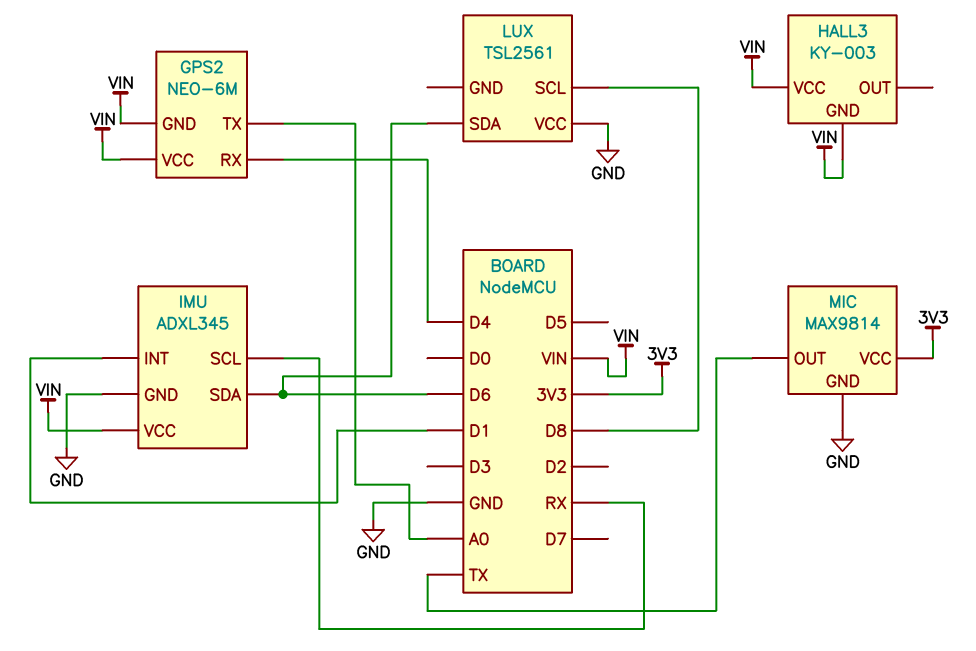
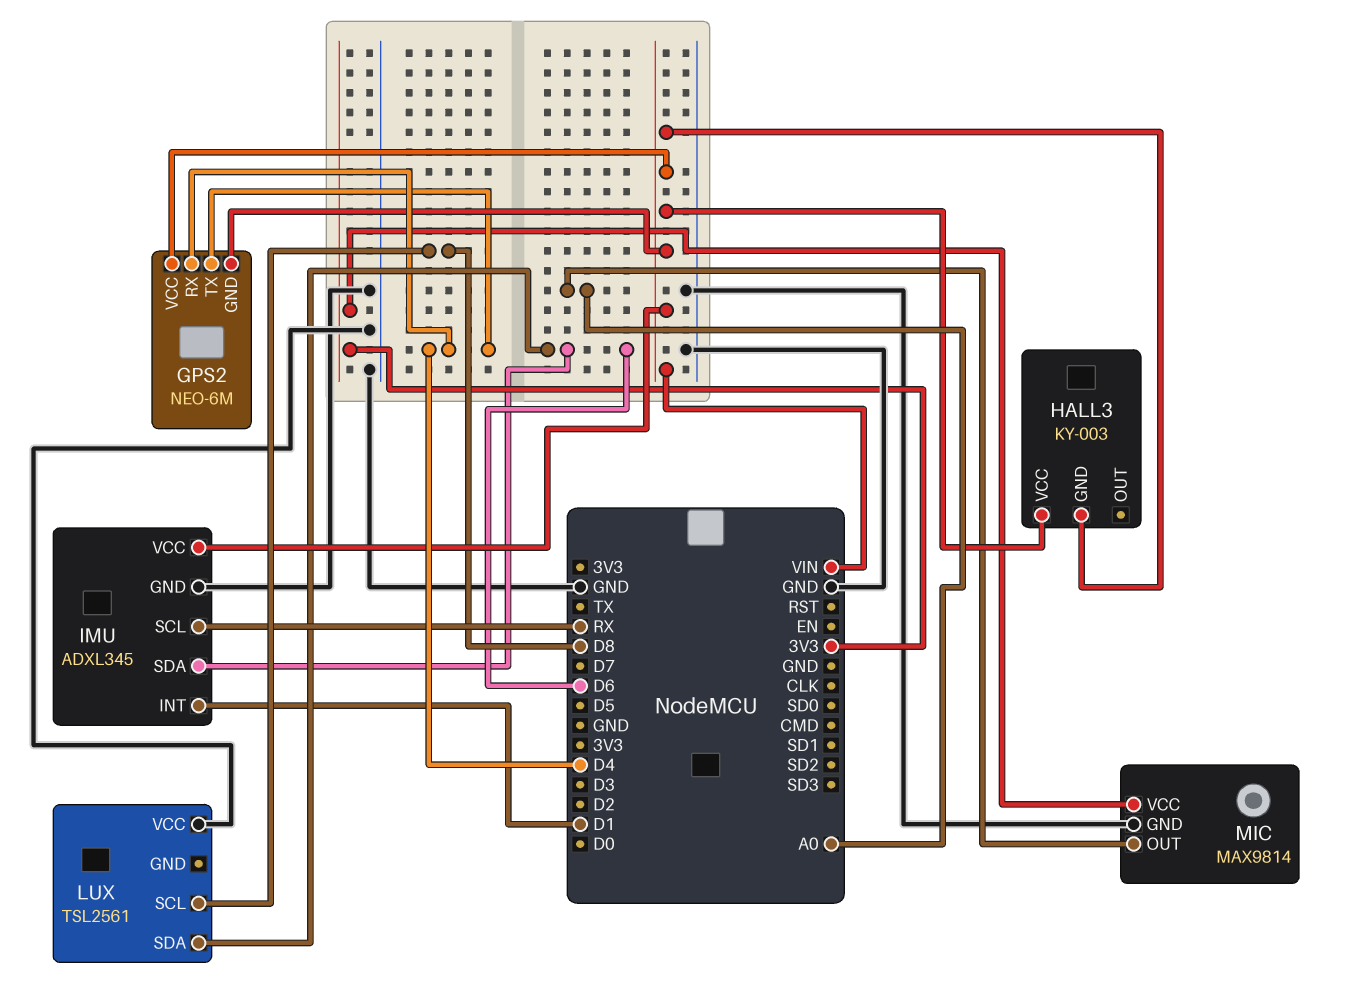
GPS2 pin TX: A0 -> D4
MIC pin OUT: TX -> A0

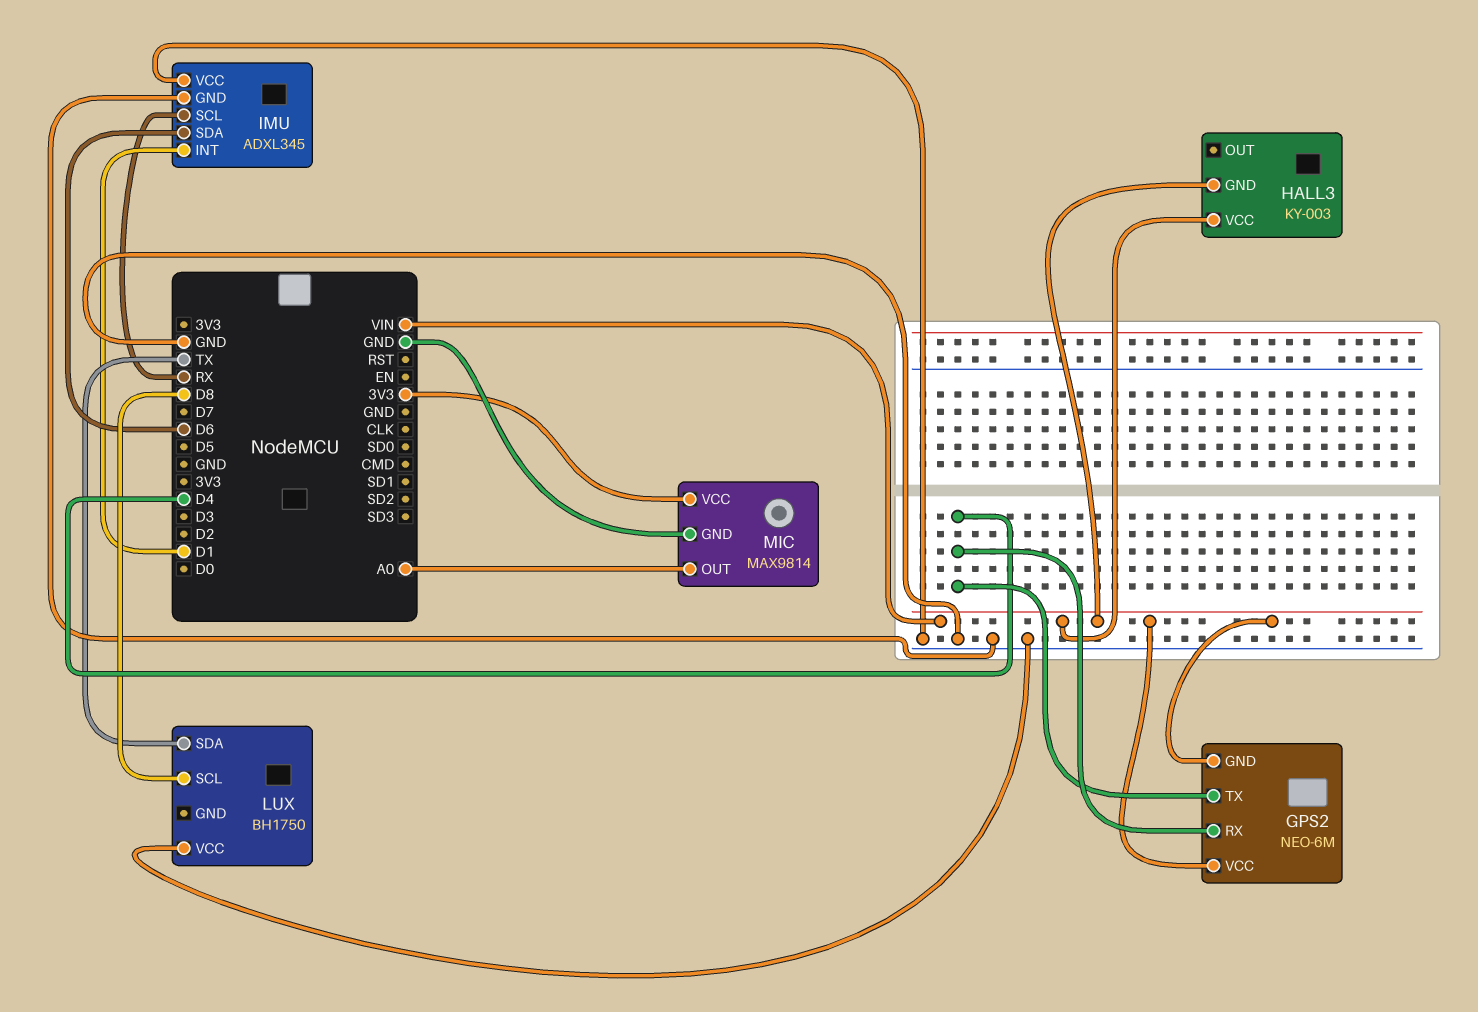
IMU pin VCC: VIN -> GND
LUX: TSL2561 -> BH1750
LUX pin SDA: D6 -> TX

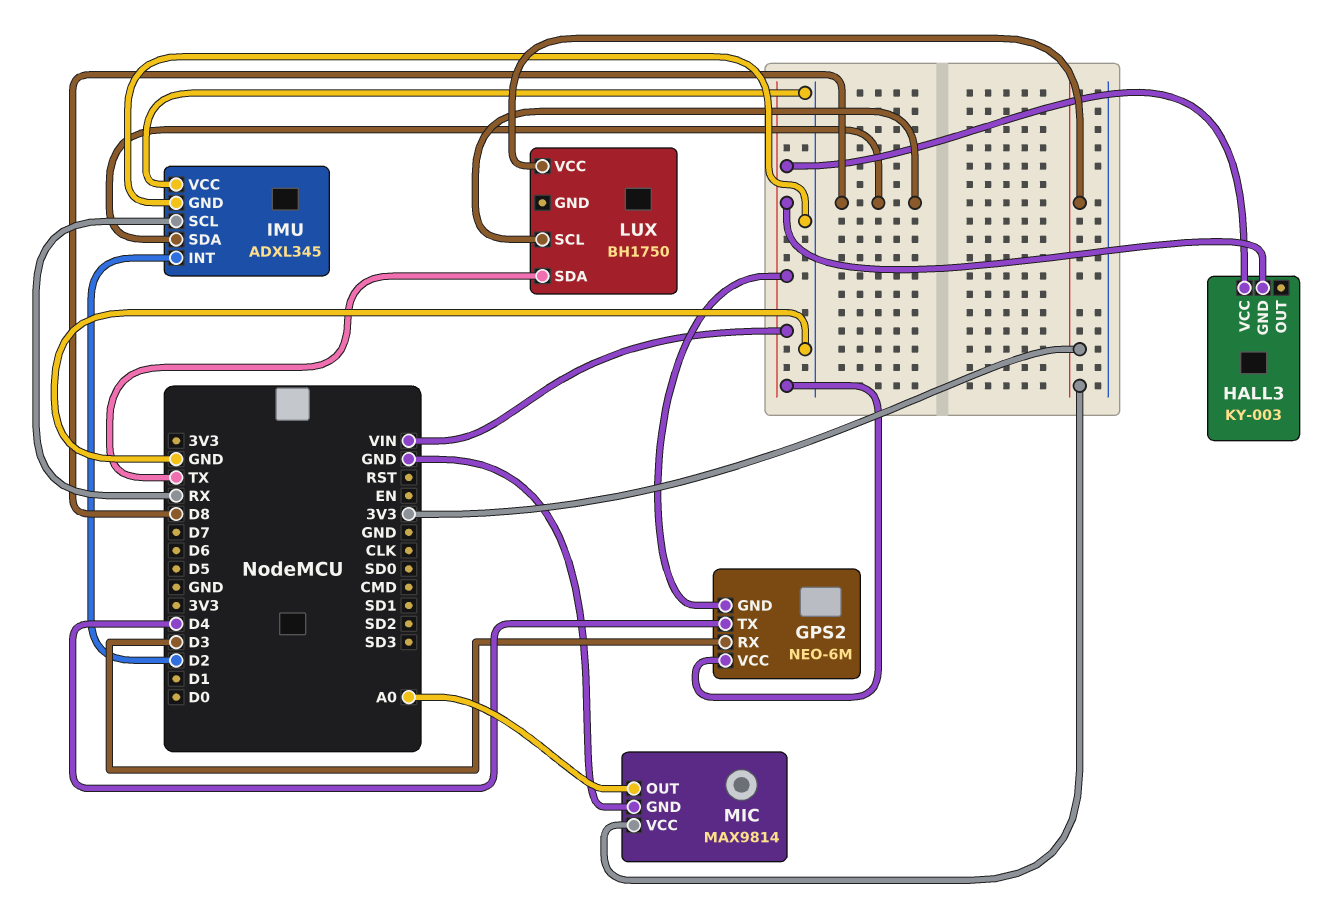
GPS2 pin RX: D4 -> D3
IMU pin INT: D1 -> D2
IMU pin SDA: D6 -> D8
LUX pin VCC: GND -> 3V3

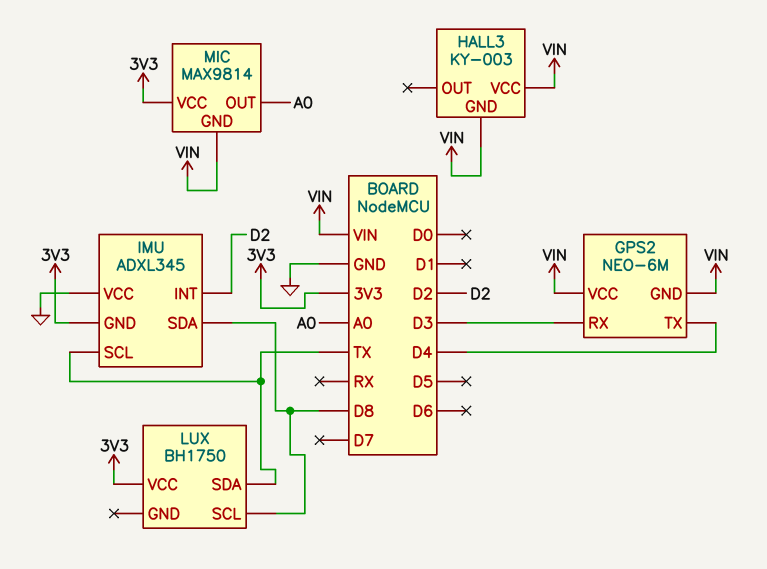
IMU pin GND: GND -> 3V3
IMU pin SCL: RX -> TX
MIC pin GND: GND -> VIN

